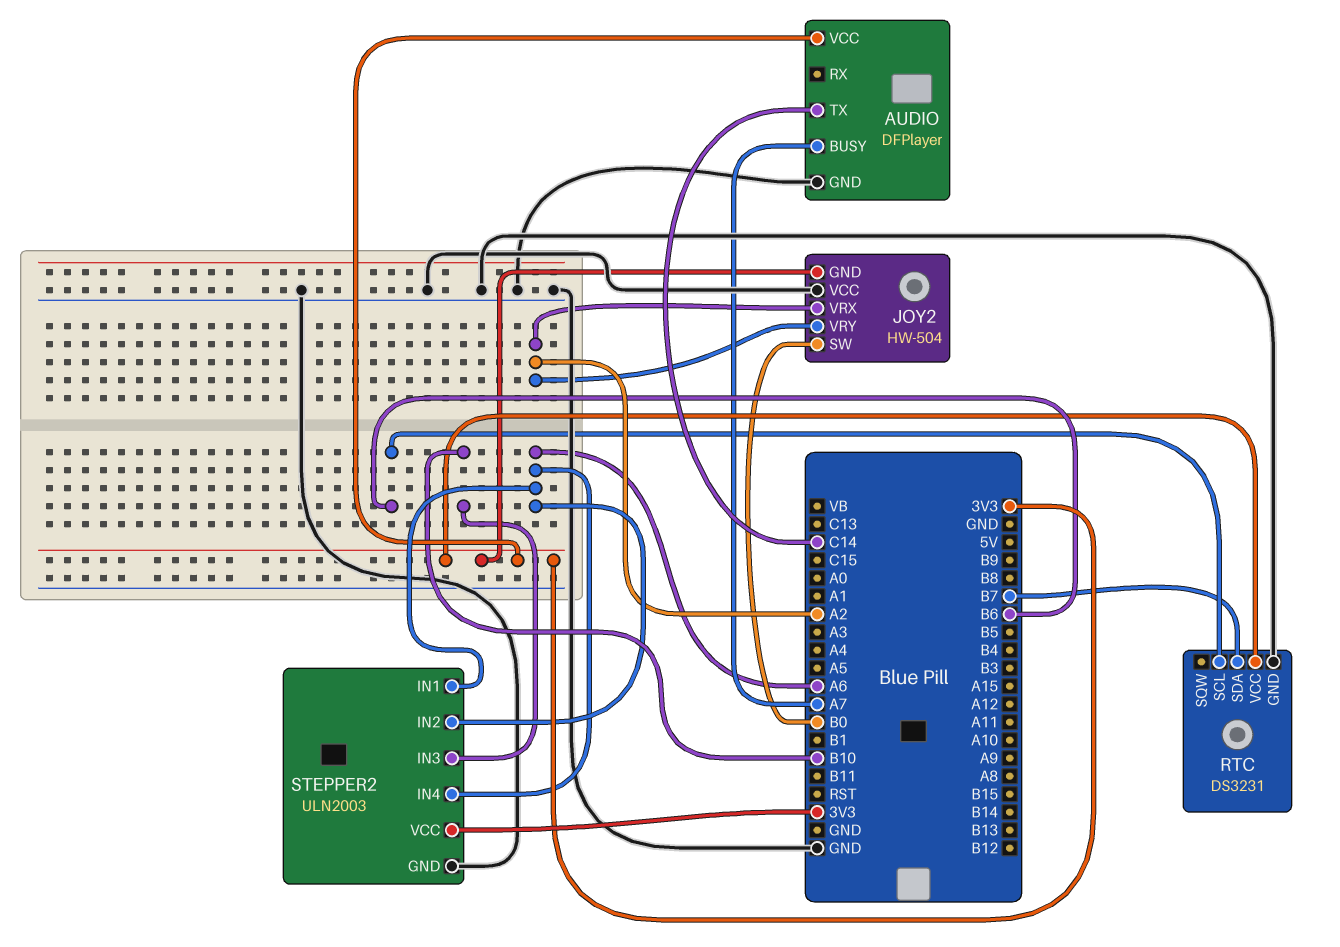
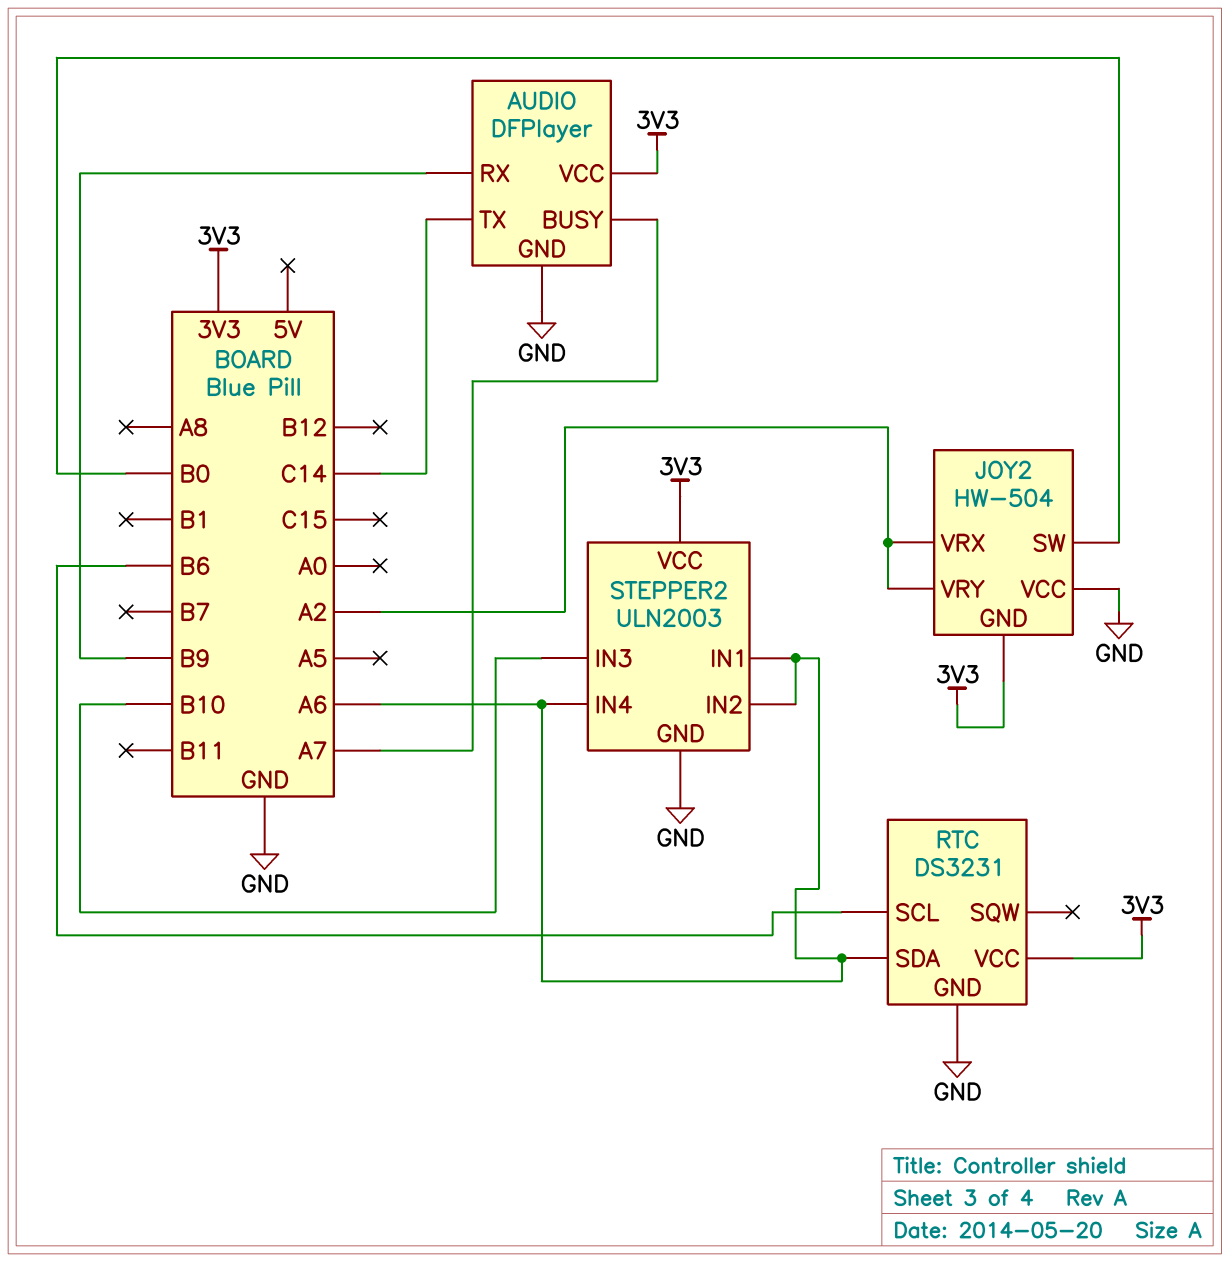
AUDIO pin RX: none -> B9
RTC pin SDA: B7 -> A6

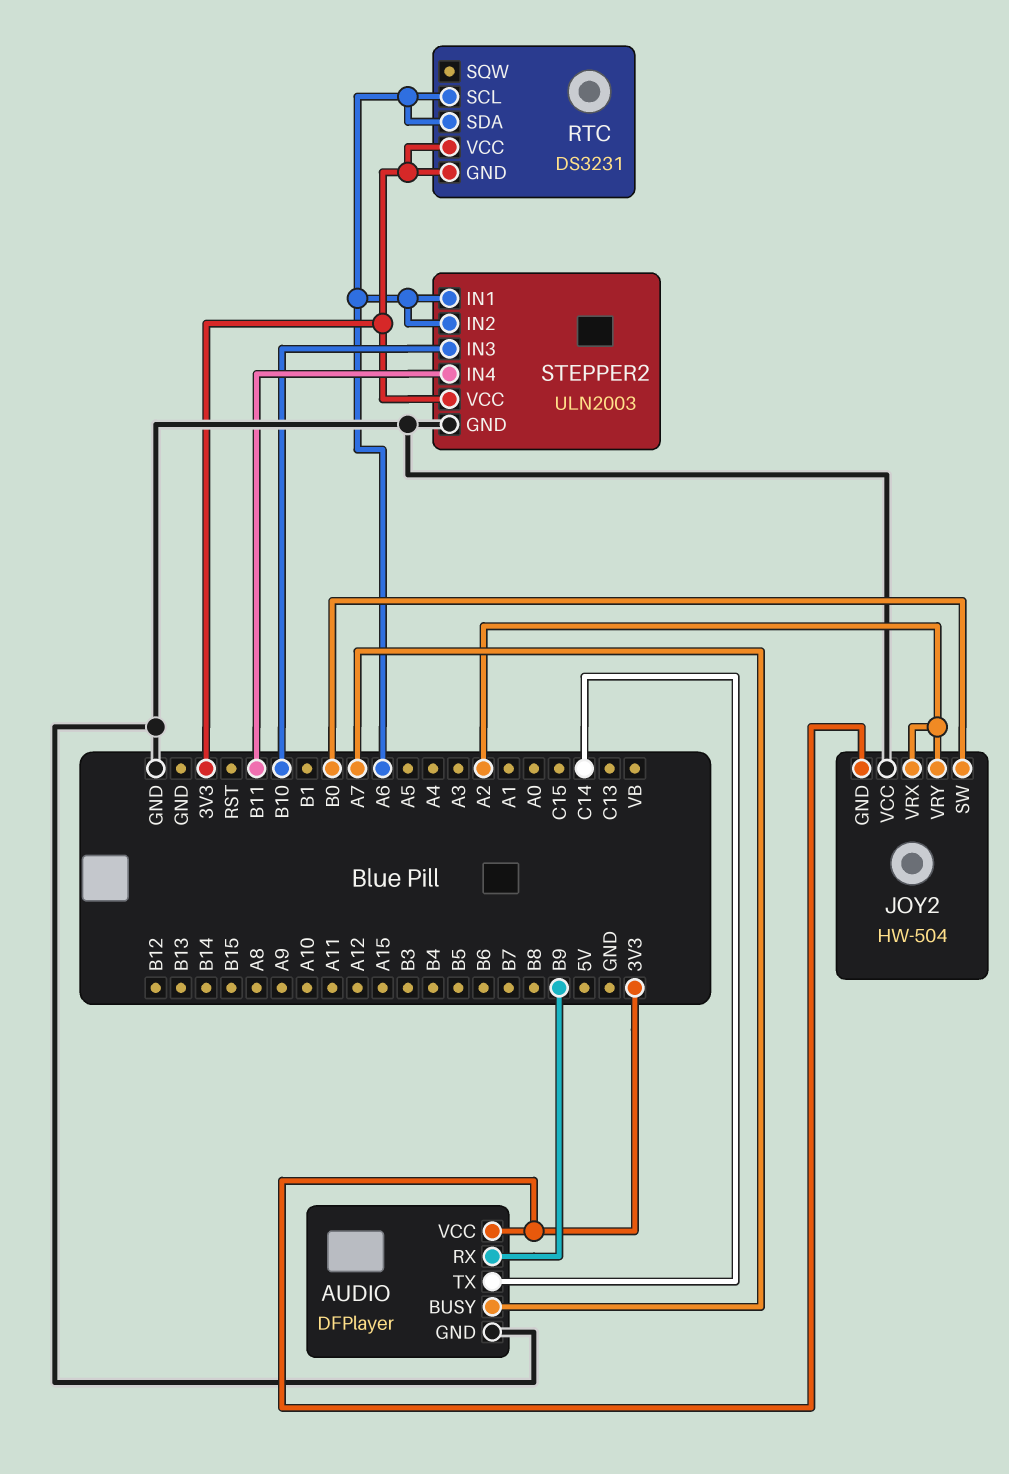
RTC pin GND: GND -> 3V3
RTC pin SCL: B6 -> A6
STEPPER2 pin IN4: A6 -> B11

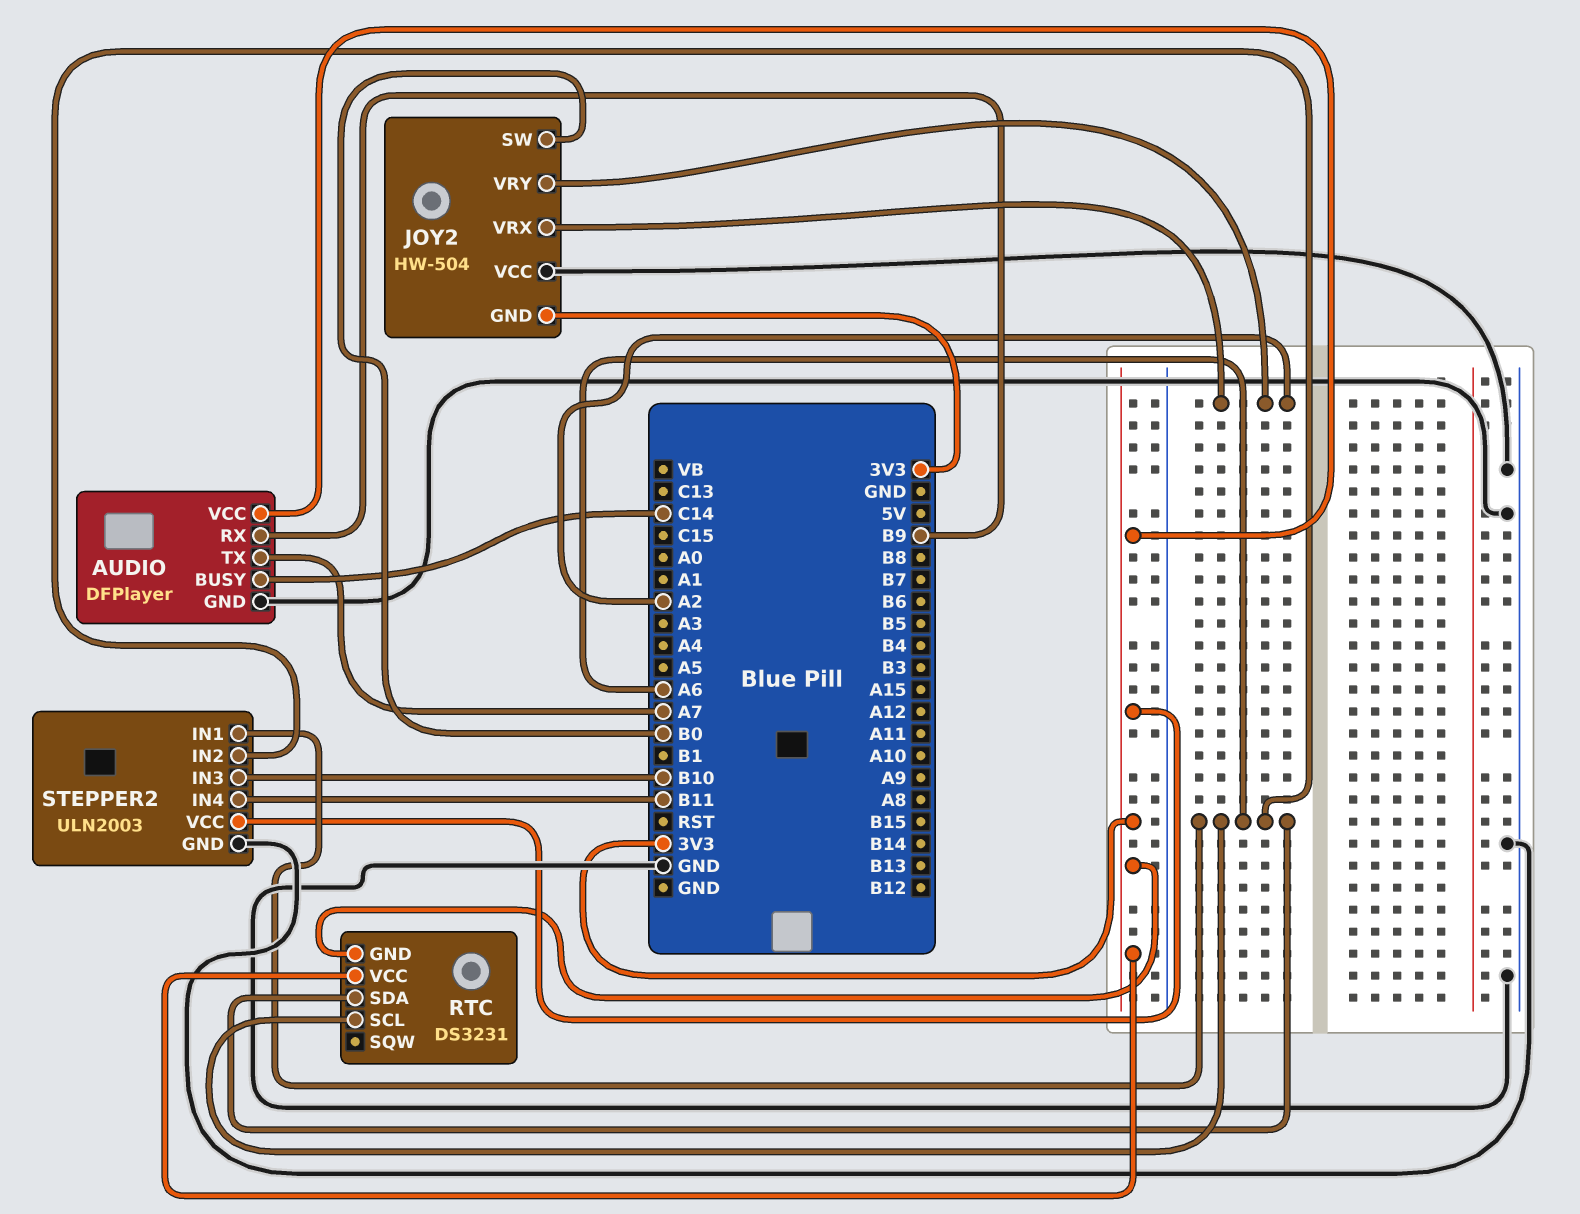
AUDIO pin BUSY: A7 -> C14
AUDIO pin TX: C14 -> A7

